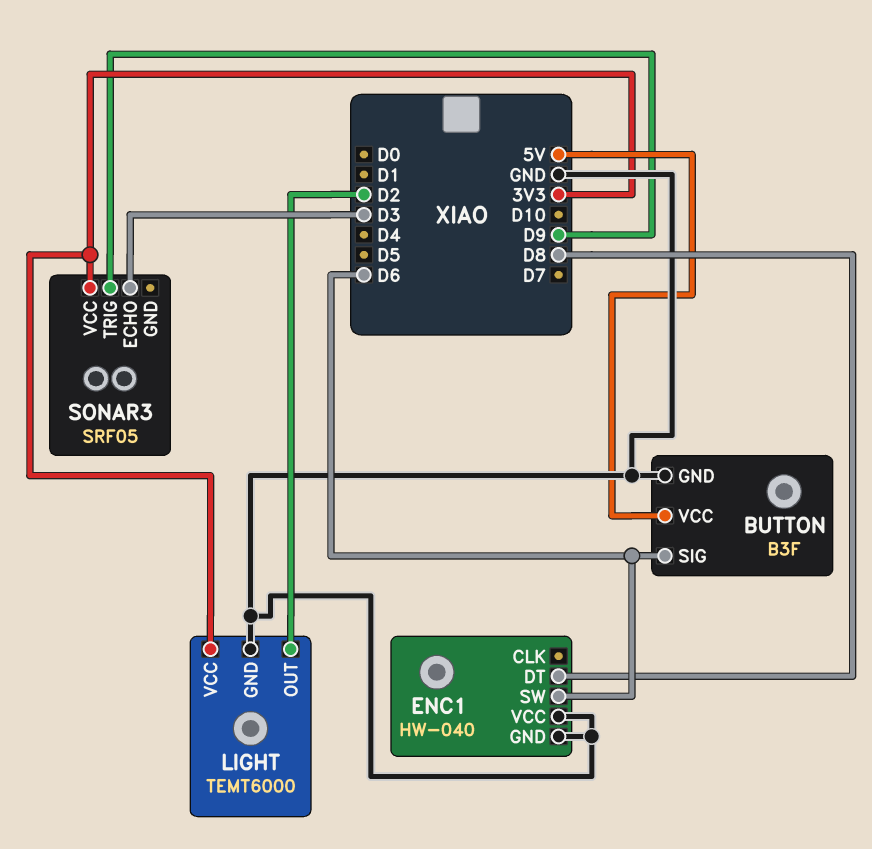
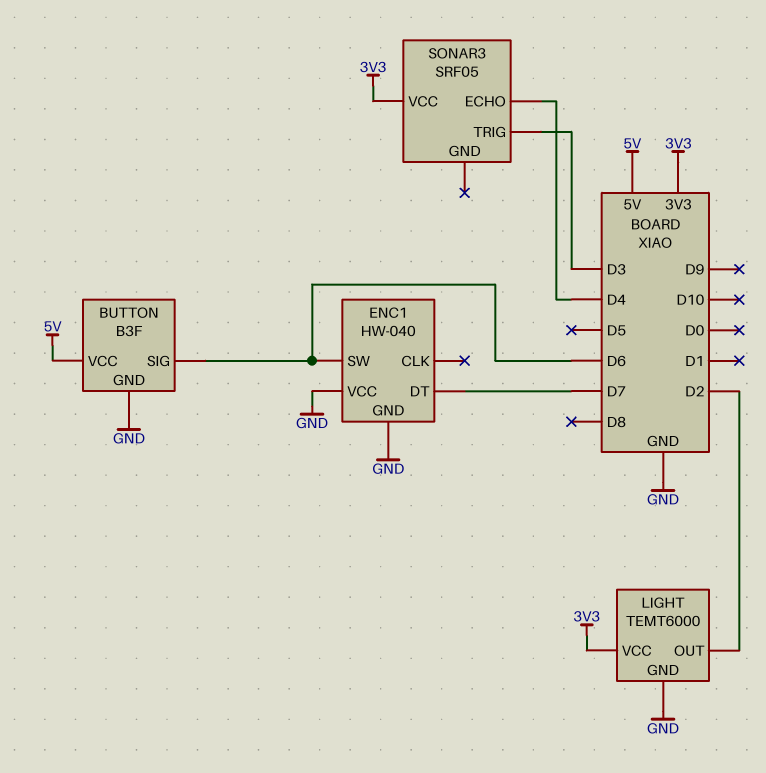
ENC1 pin DT: D8 -> D7
SONAR3 pin ECHO: D3 -> D4
SONAR3 pin TRIG: D9 -> D3

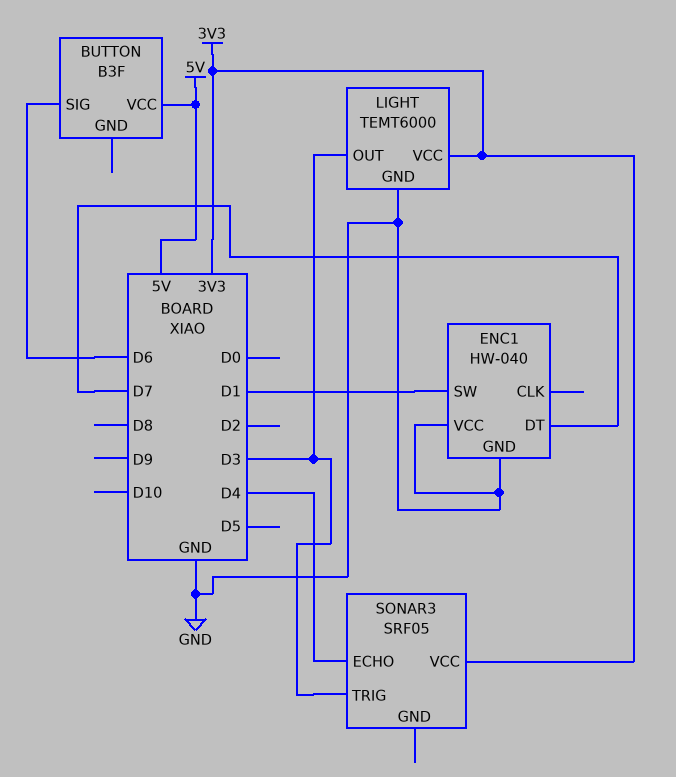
BUTTON pin GND: GND -> none
ENC1 pin SW: D6 -> D1
LIGHT pin OUT: D2 -> D3

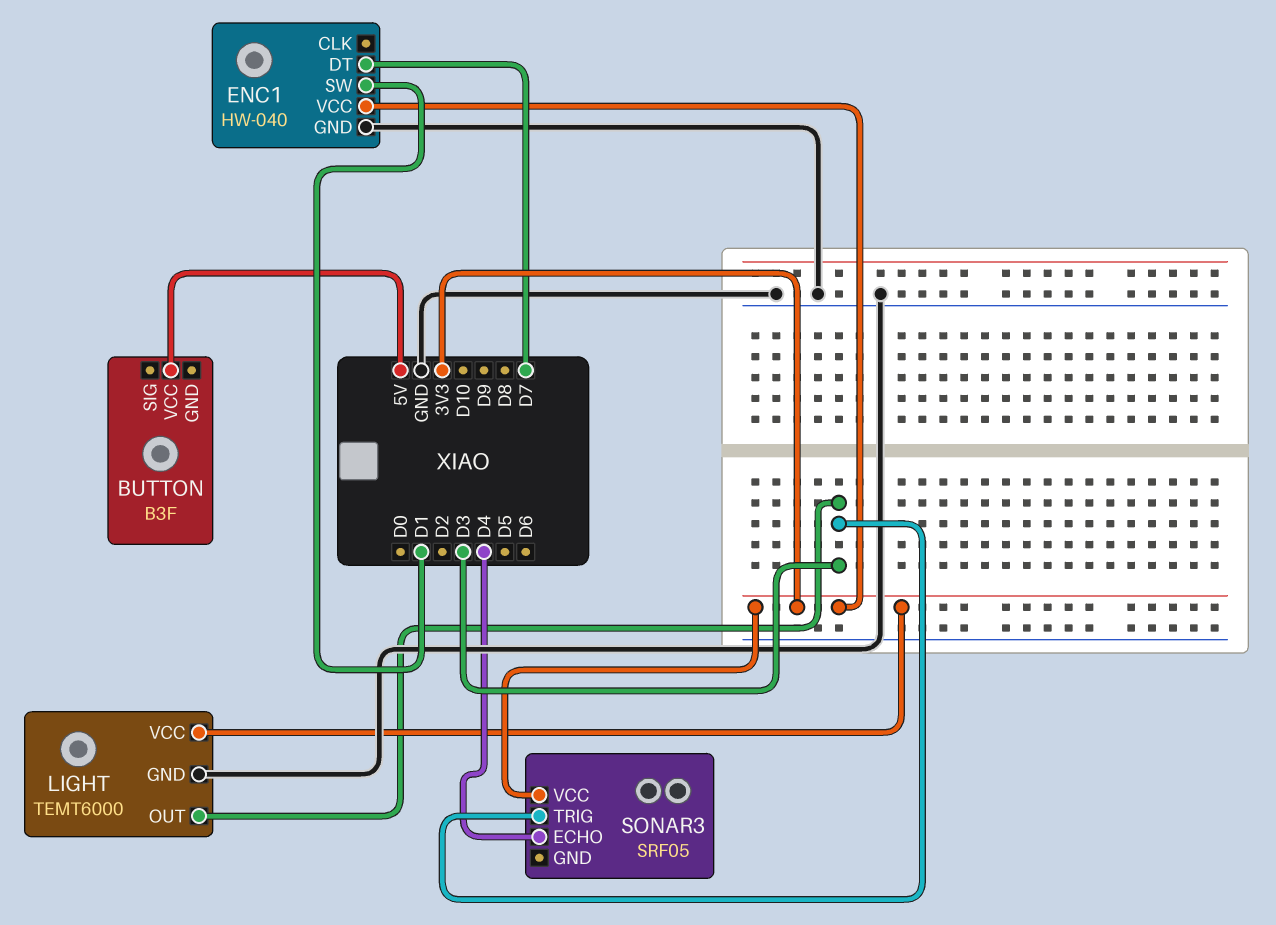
BUTTON pin SIG: D6 -> none
ENC1 pin VCC: GND -> 3V3

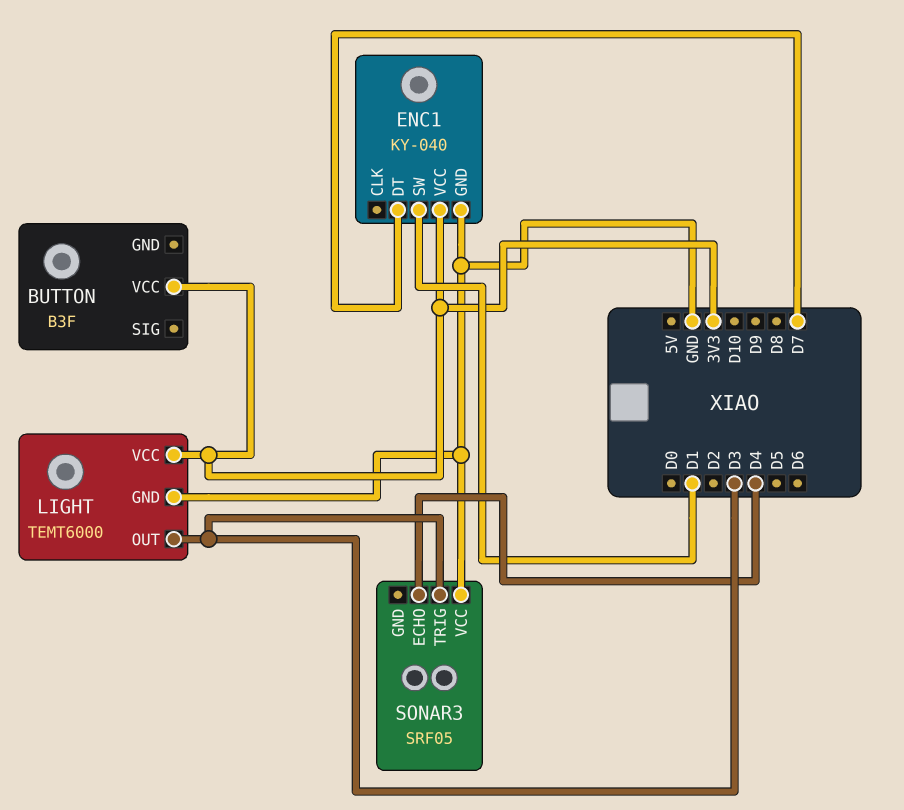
BUTTON pin VCC: 5V -> 3V3
ENC1: HW-040 -> KY-040
SONAR3 pin VCC: 3V3 -> GND

